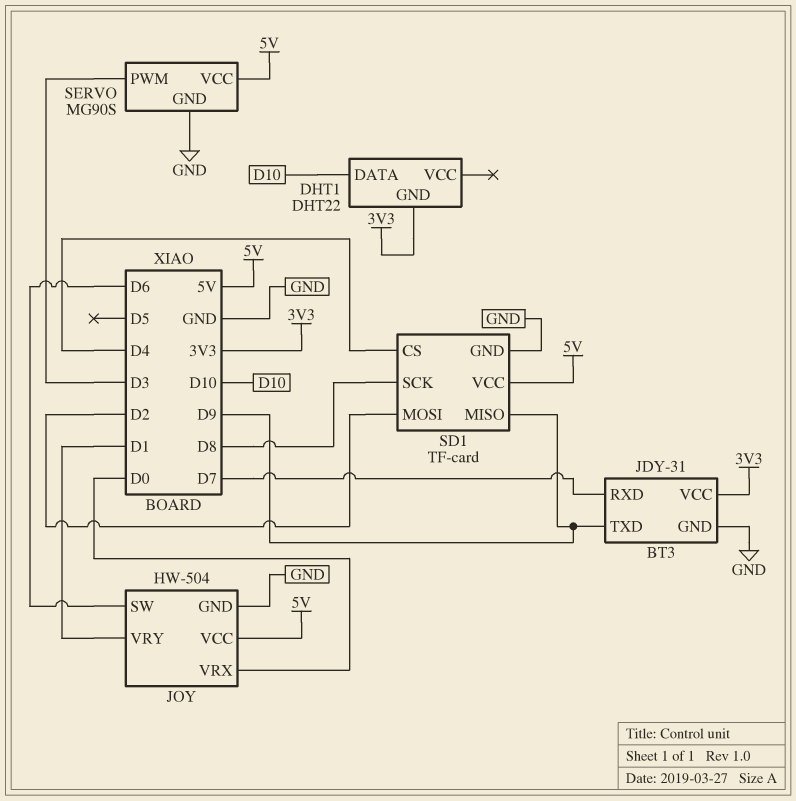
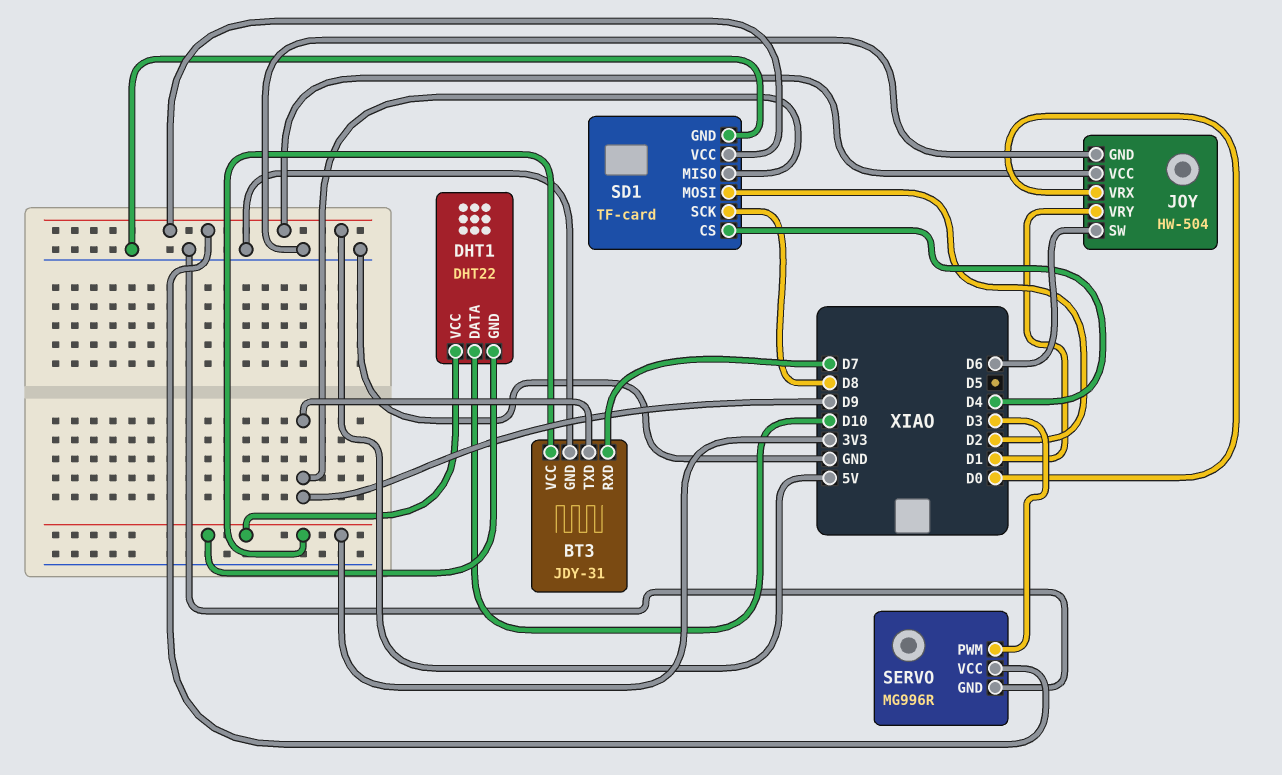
DHT1 pin VCC: none -> 3V3
SERVO: MG90S -> MG996R

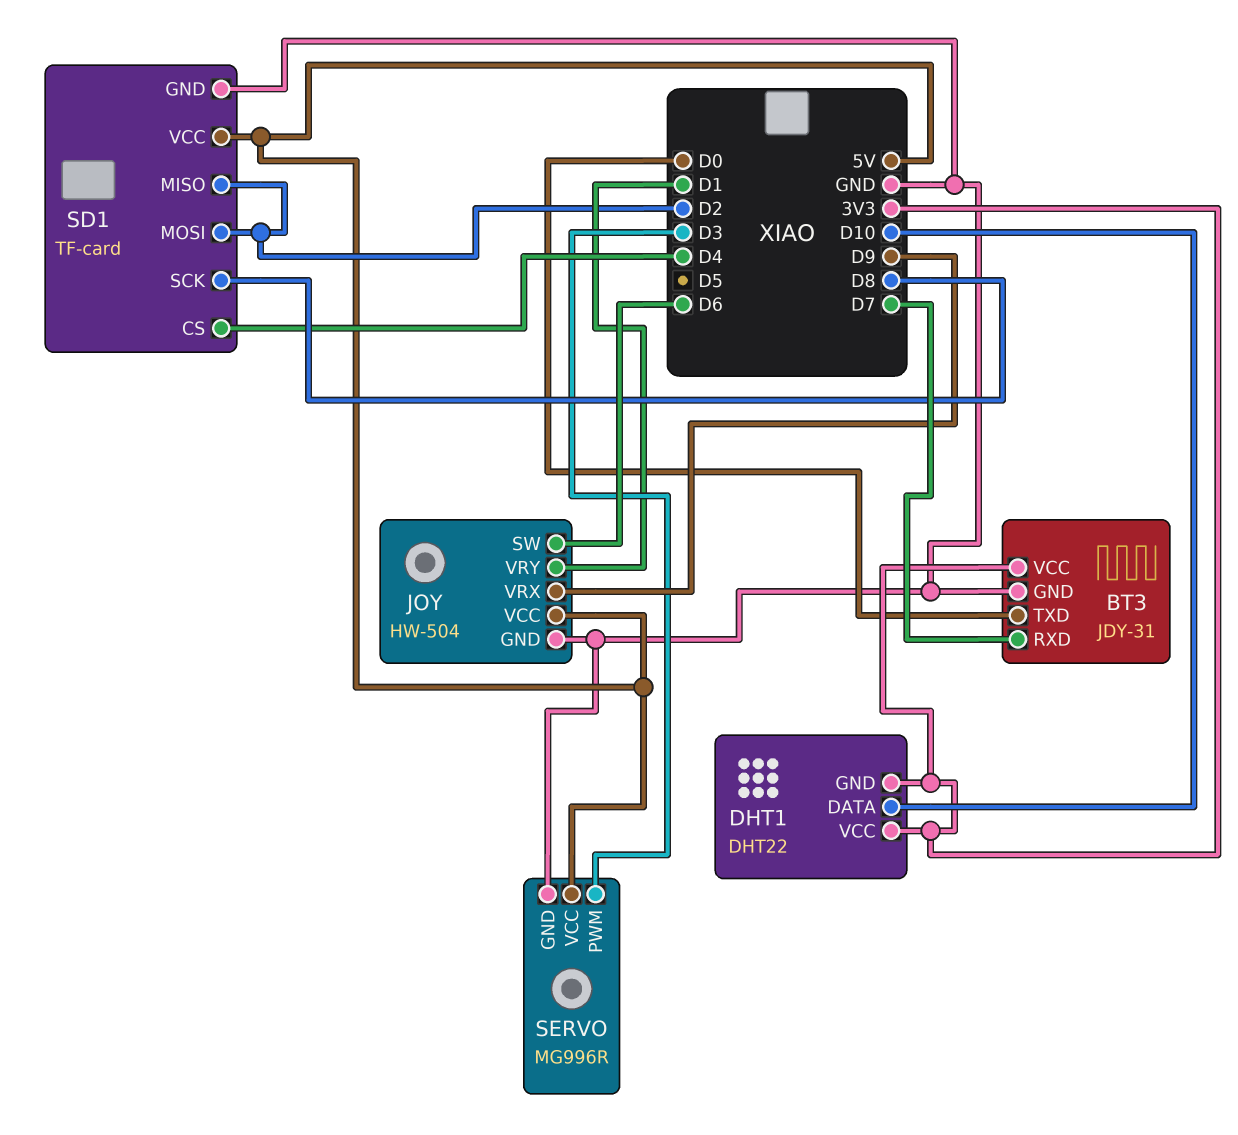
BT3 pin TXD: D9 -> D0
JOY pin VRX: D0 -> D9
SD1 pin MISO: D9 -> D2

